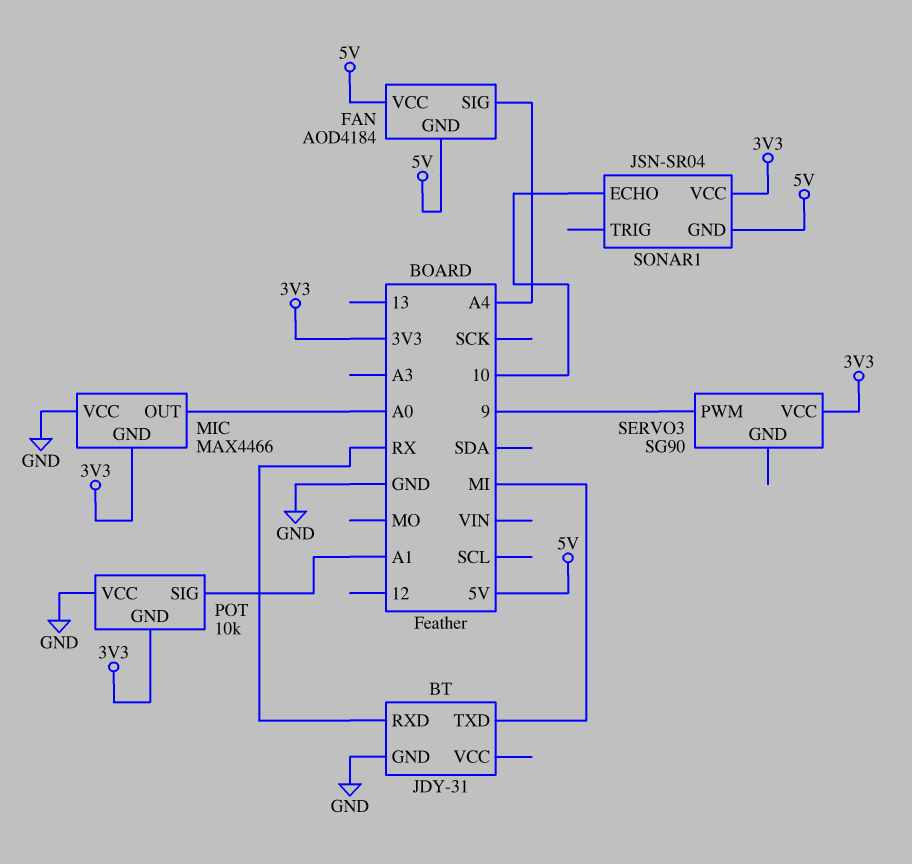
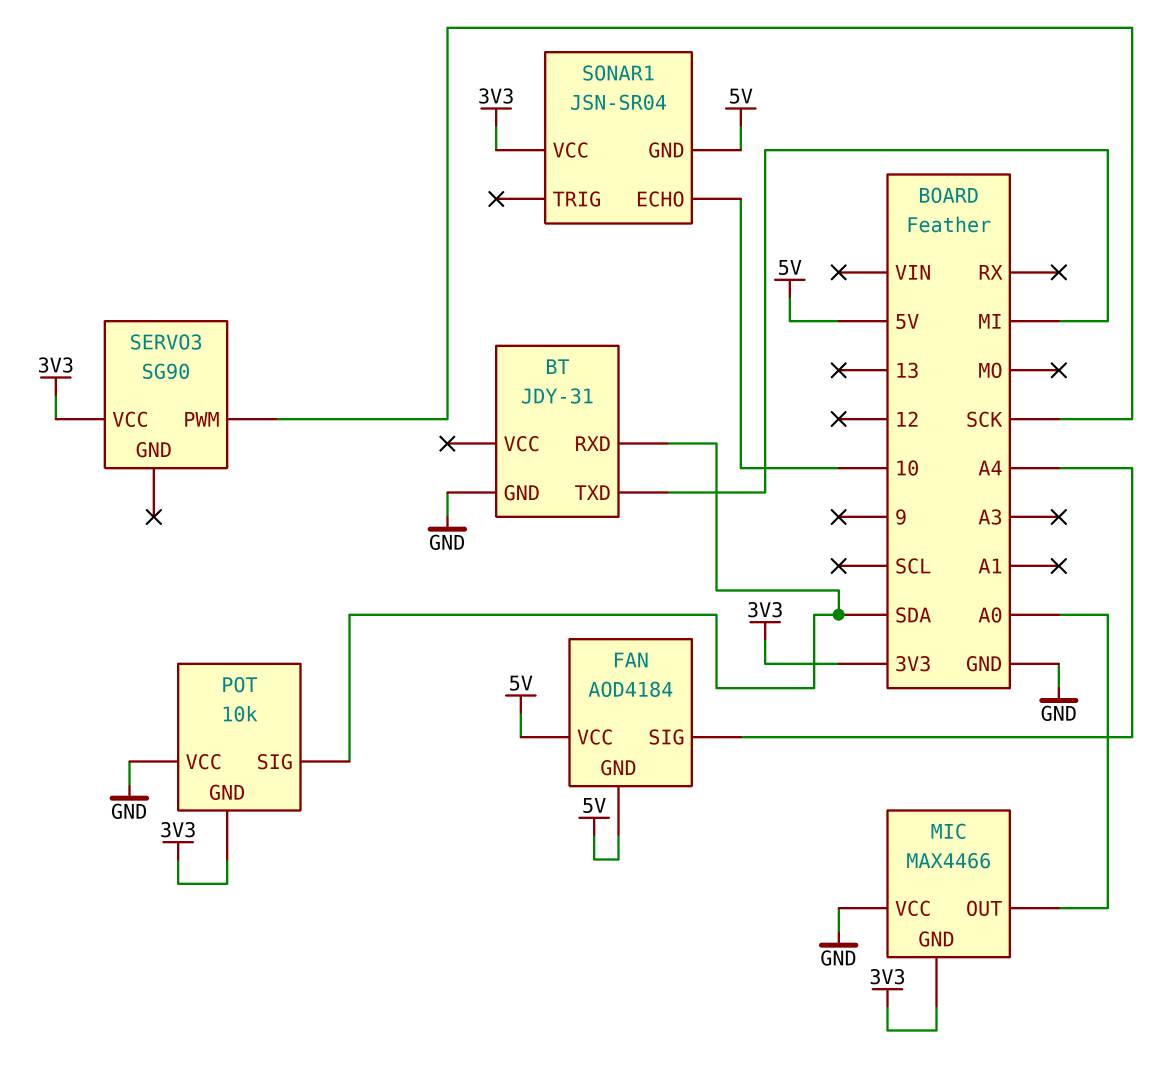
BT pin RXD: RX -> SDA
POT pin SIG: A1 -> SDA
SERVO3 pin PWM: 9 -> SCK

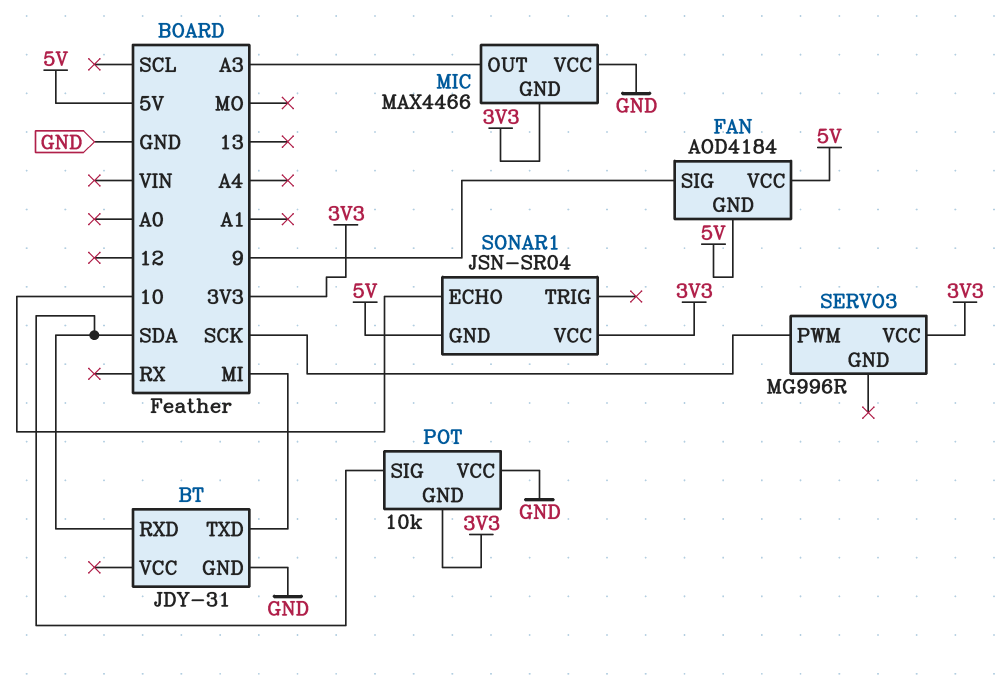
FAN pin SIG: A4 -> 9
MIC pin OUT: A0 -> A3
SERVO3: SG90 -> MG996R

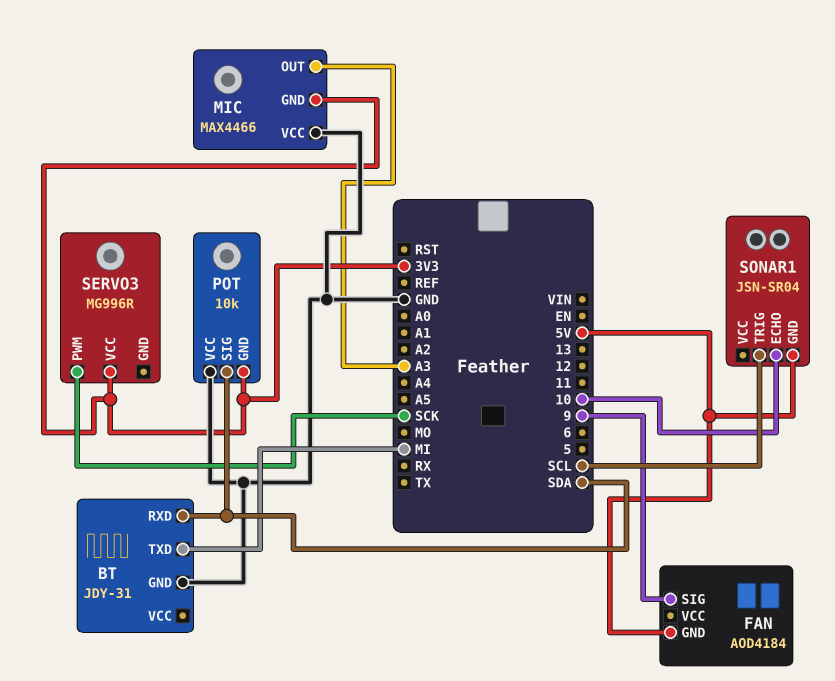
FAN pin VCC: 5V -> none
SONAR1 pin TRIG: none -> SCL
SONAR1 pin VCC: 3V3 -> none

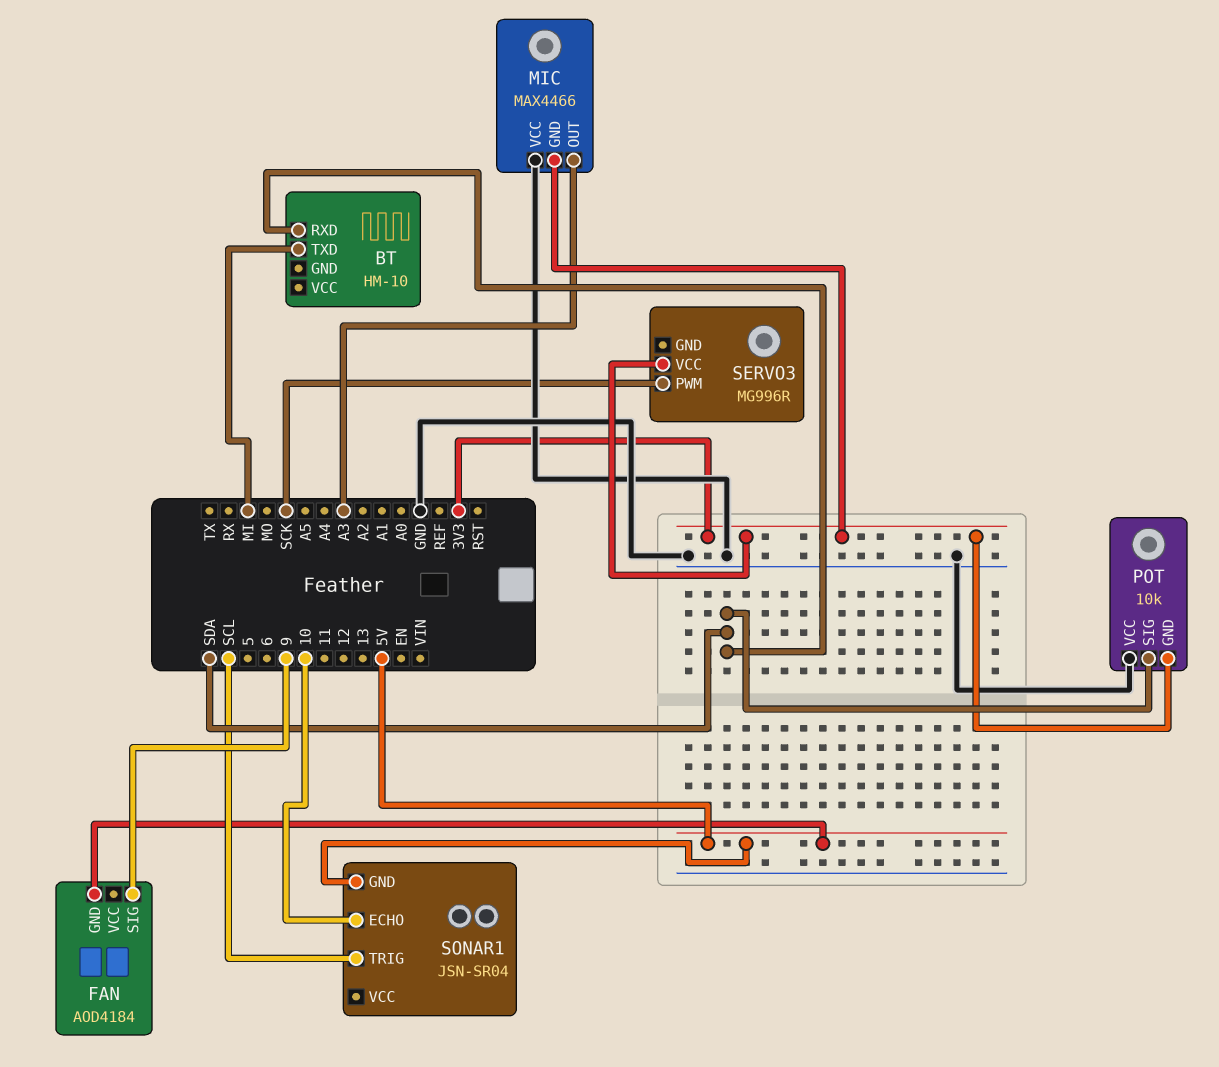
BT: JDY-31 -> HM-10
BT pin GND: GND -> none

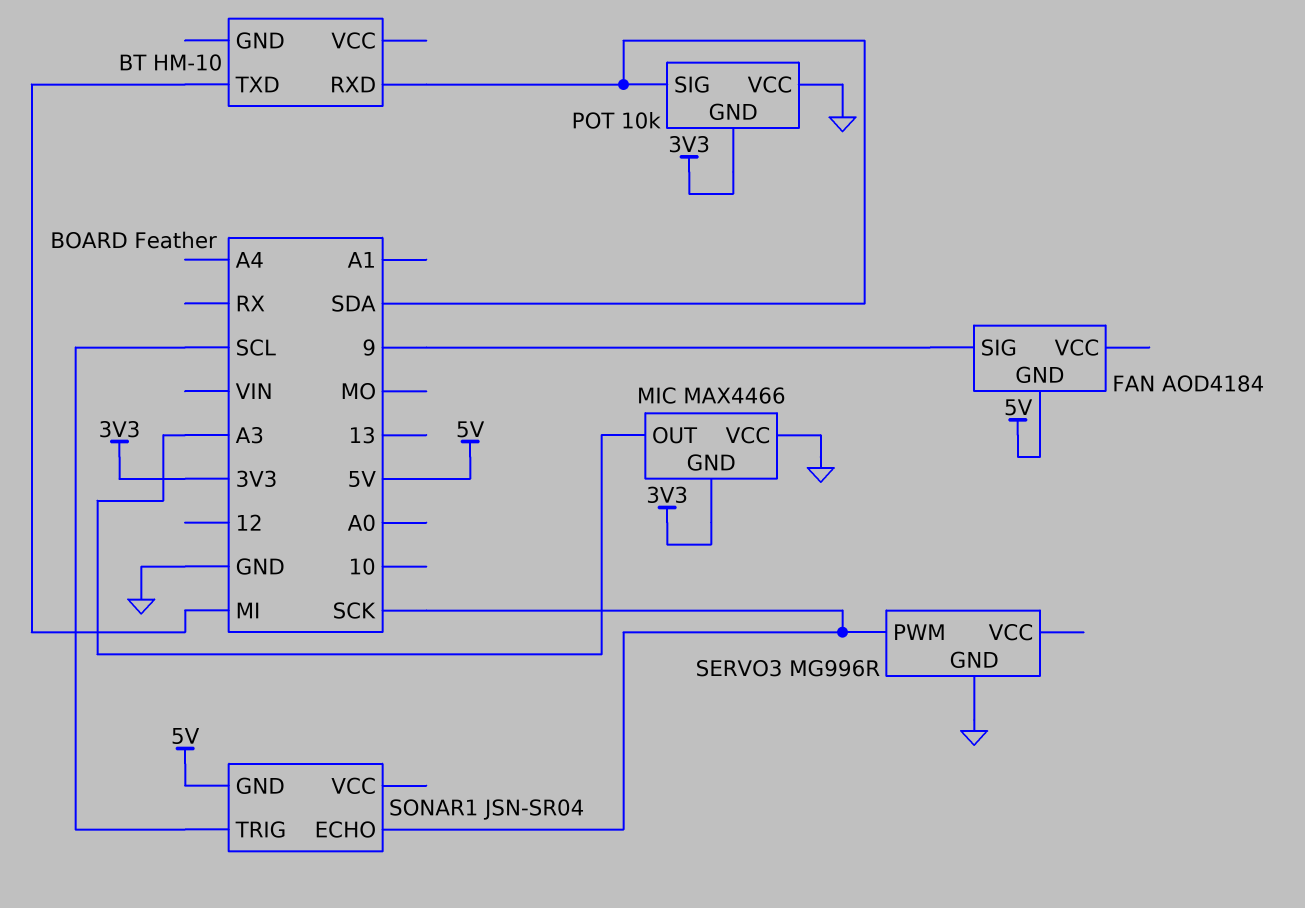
SERVO3 pin GND: none -> GND
SERVO3 pin VCC: 3V3 -> none
SONAR1 pin ECHO: 10 -> SCK

